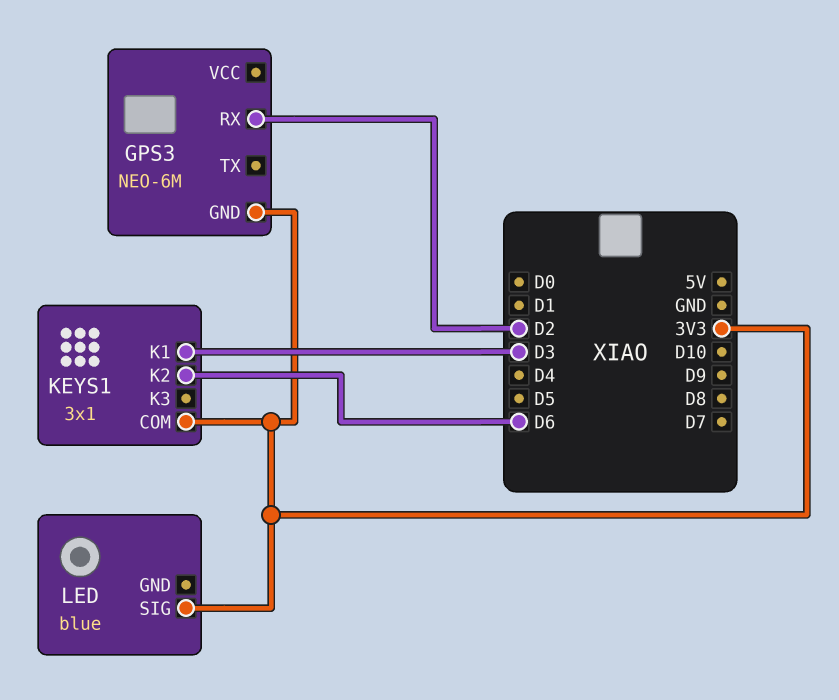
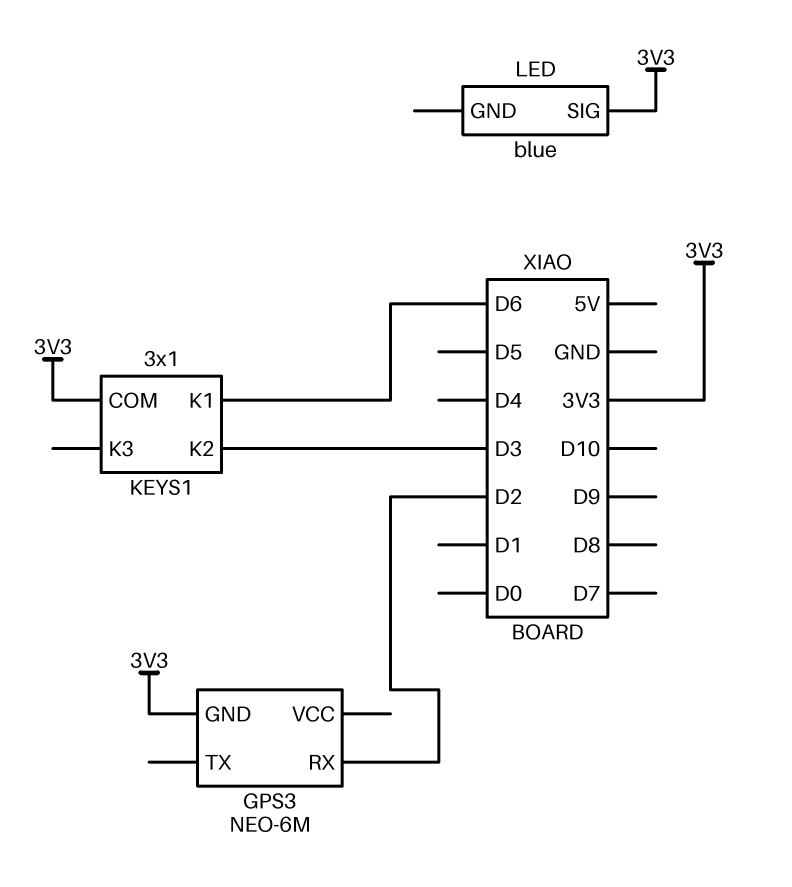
KEYS1 pin K1: D3 -> D6
KEYS1 pin K2: D6 -> D3

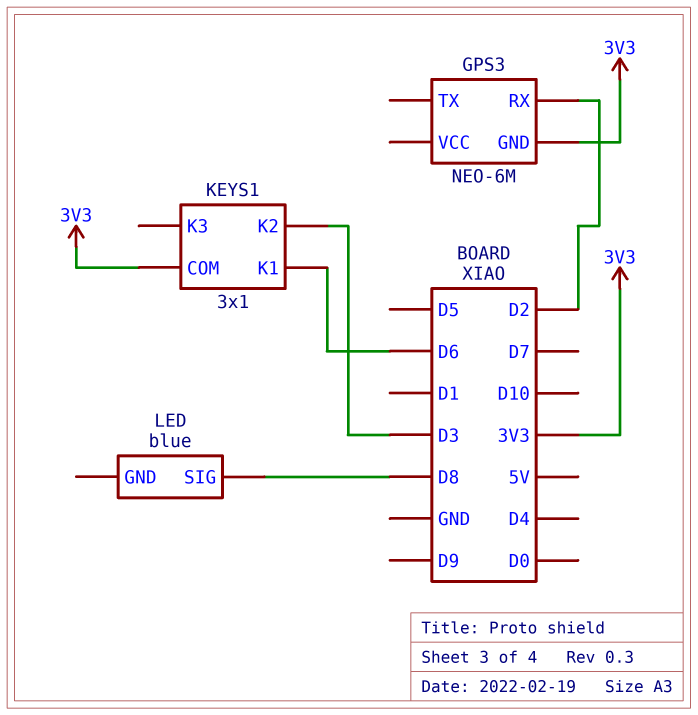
LED pin SIG: 3V3 -> D8

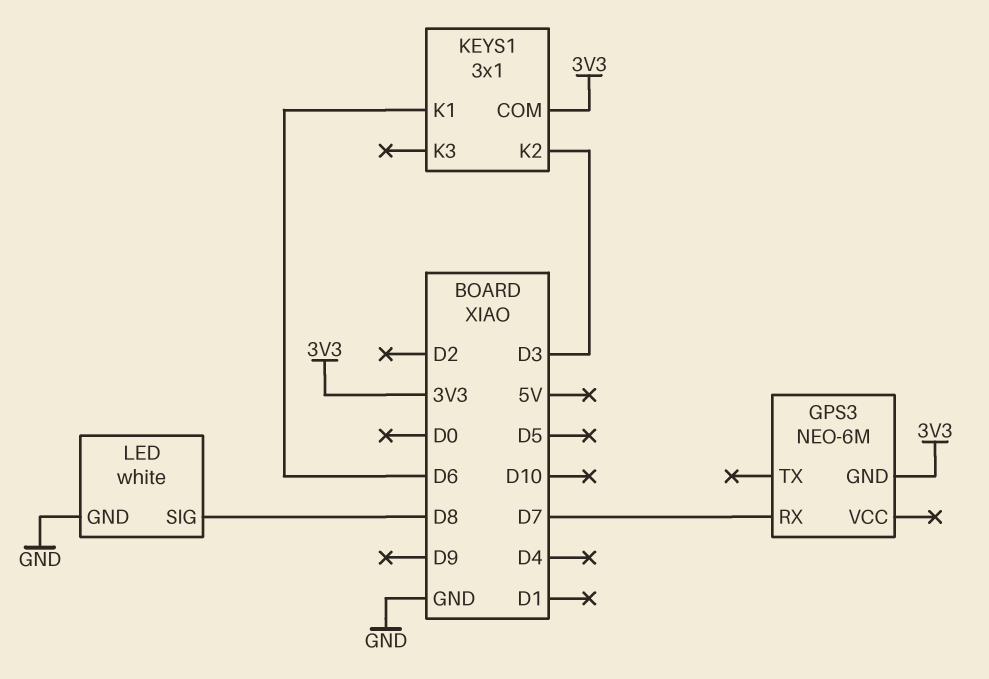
GPS3 pin RX: D2 -> D7
LED: blue -> white
LED pin GND: none -> GND

